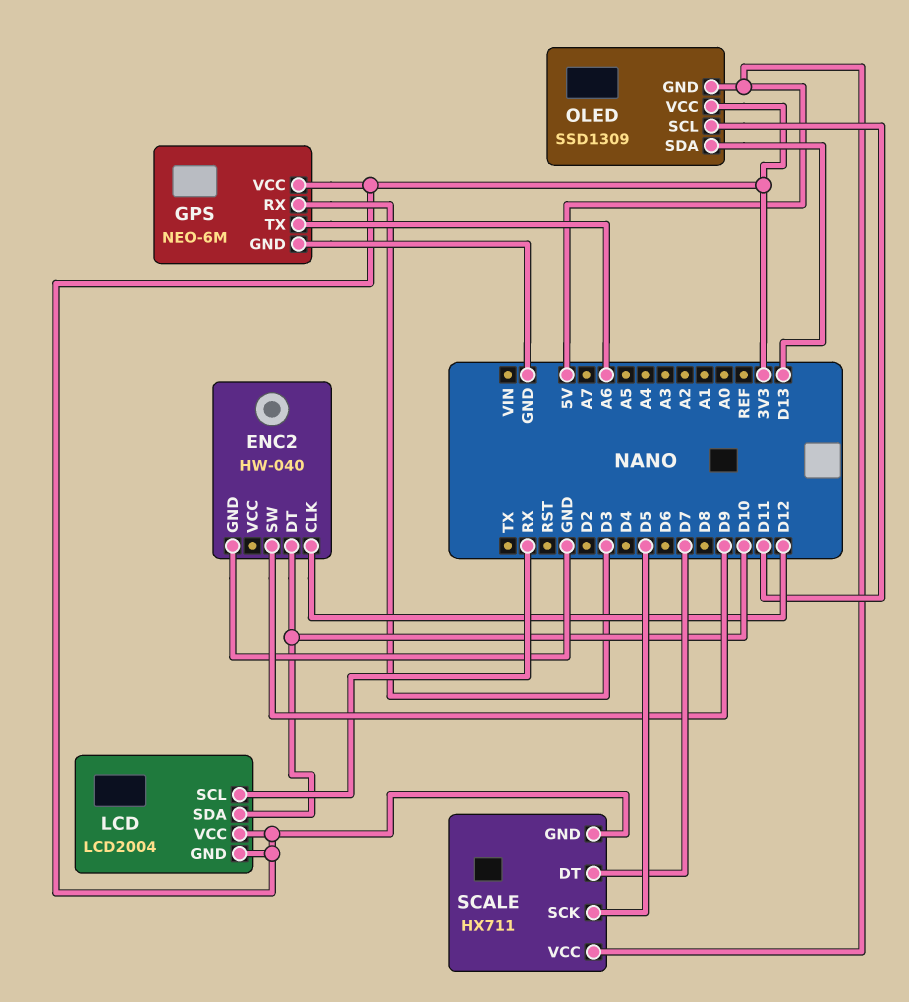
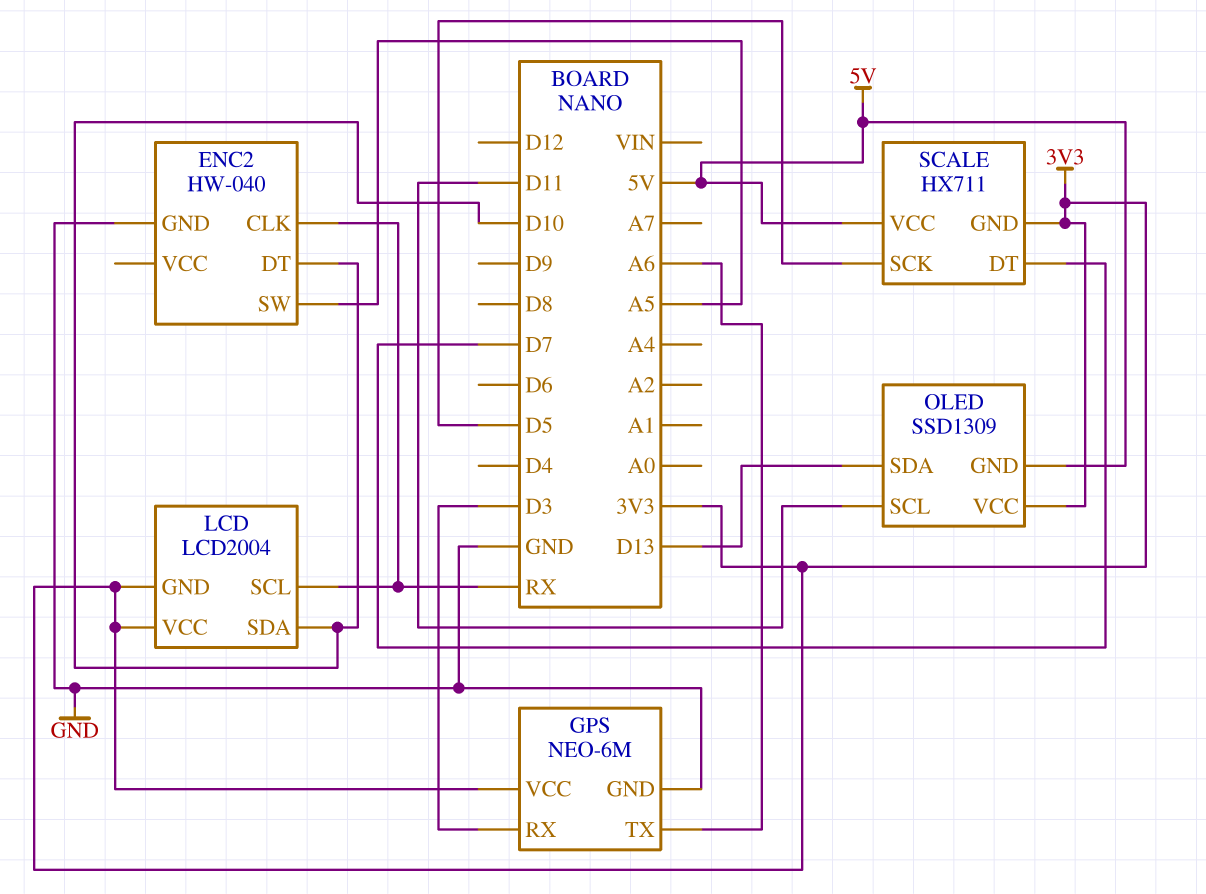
ENC2 pin CLK: D12 -> RX
ENC2 pin SW: D9 -> A5

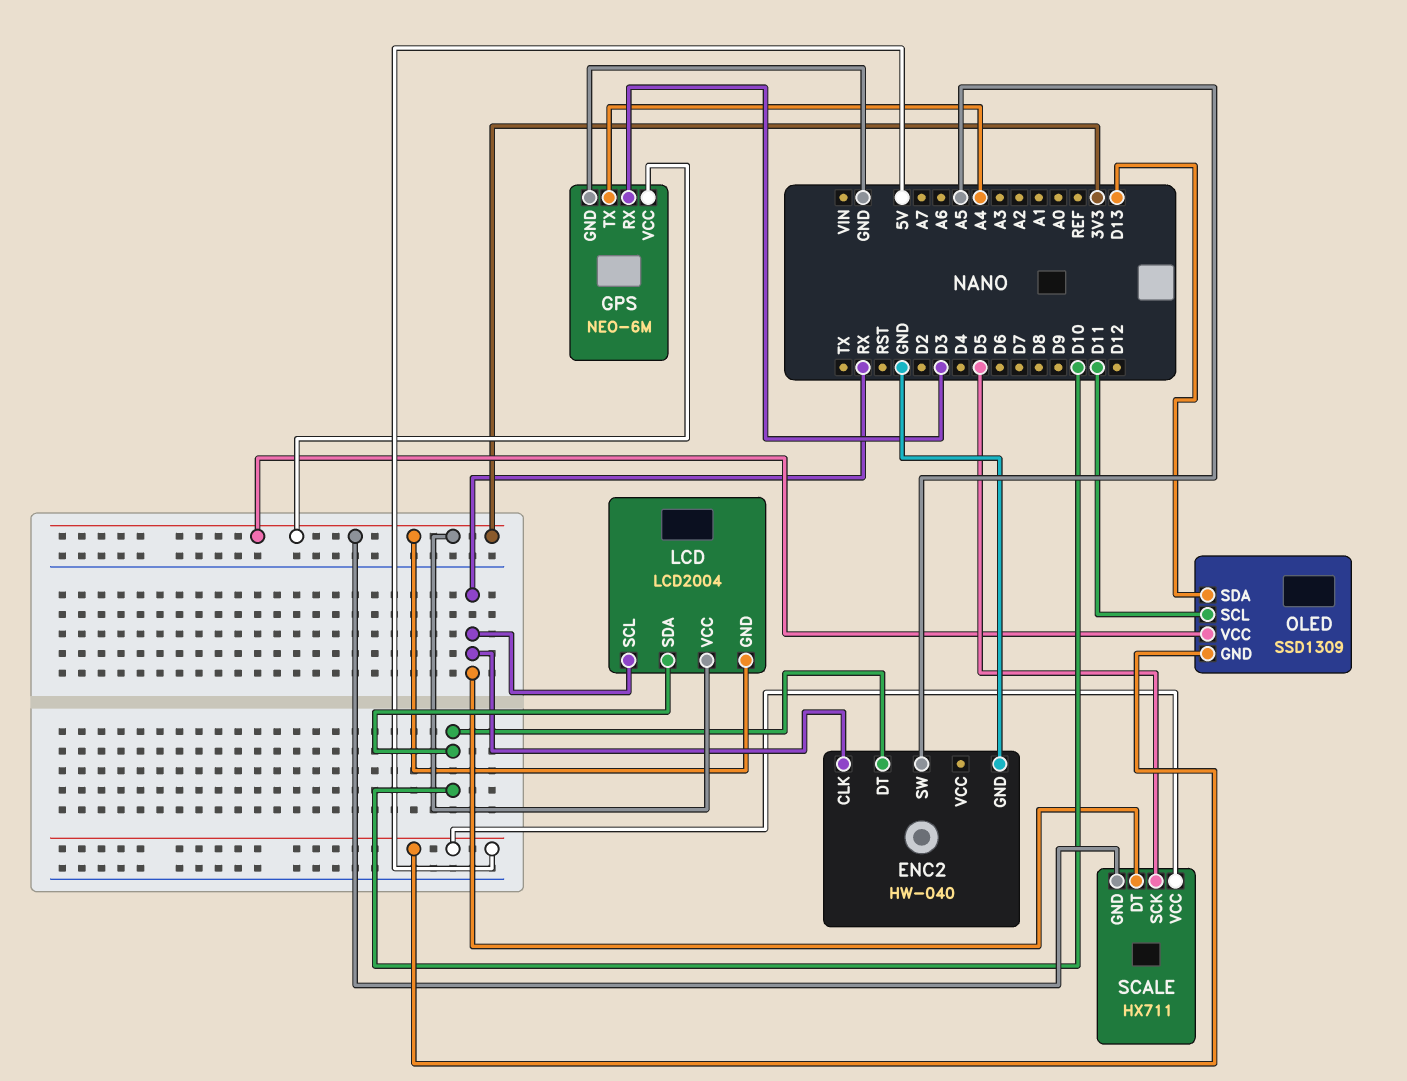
GPS pin TX: A6 -> A4
SCALE pin DT: D7 -> RX

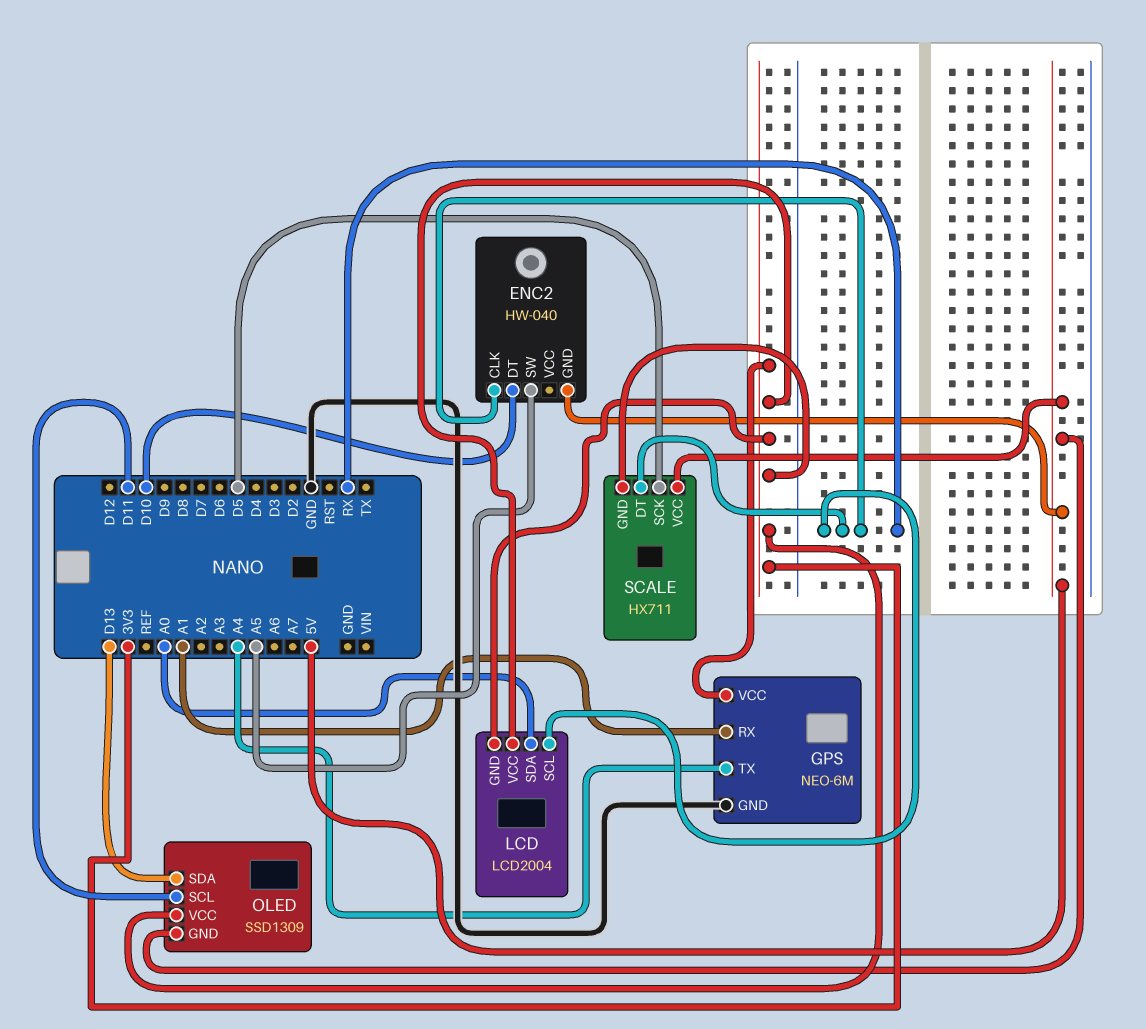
ENC2 pin GND: GND -> 5V
GPS pin RX: D3 -> A1
LCD pin SDA: D10 -> A0

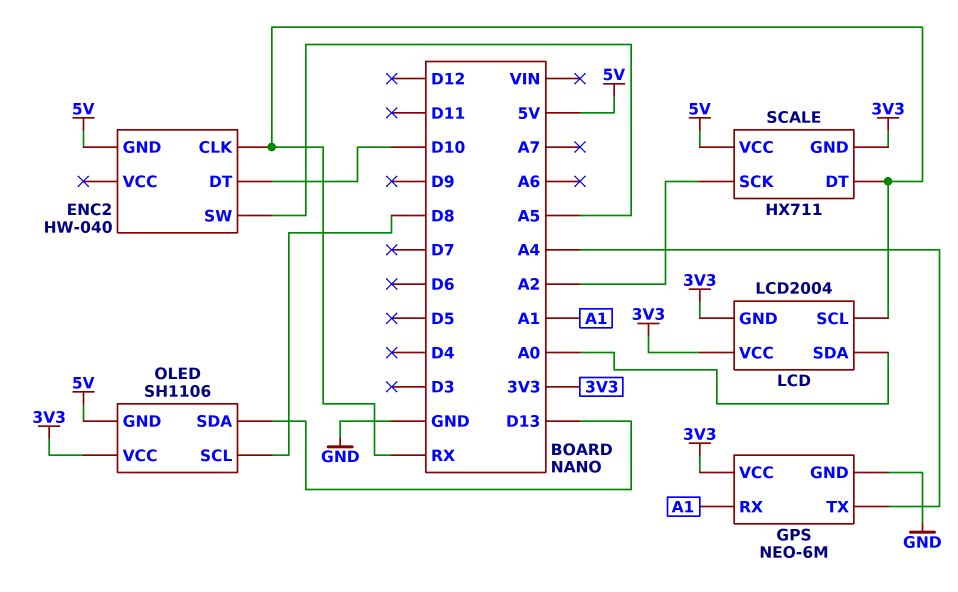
OLED: SSD1309 -> SH1106
OLED pin SCL: D11 -> D8
SCALE pin SCK: D5 -> A2

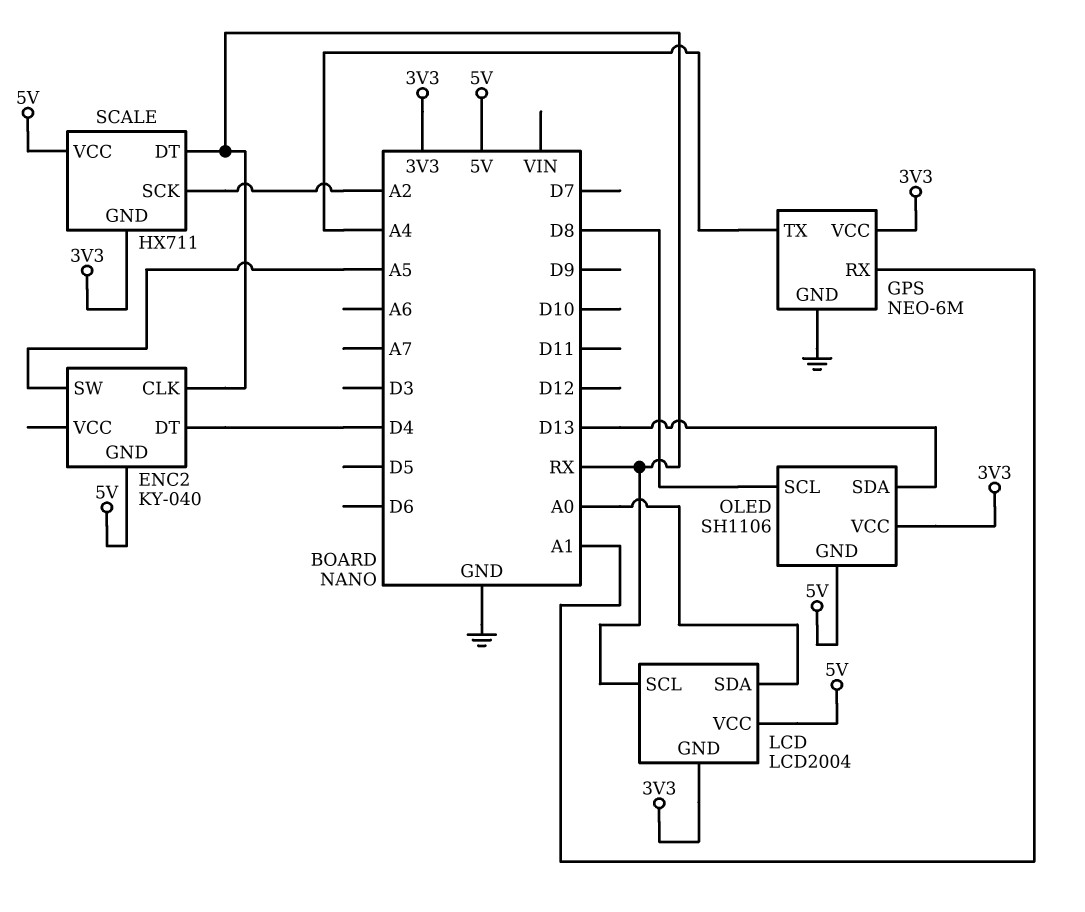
ENC2: HW-040 -> KY-040
ENC2 pin DT: D10 -> D4
LCD pin VCC: 3V3 -> 5V

